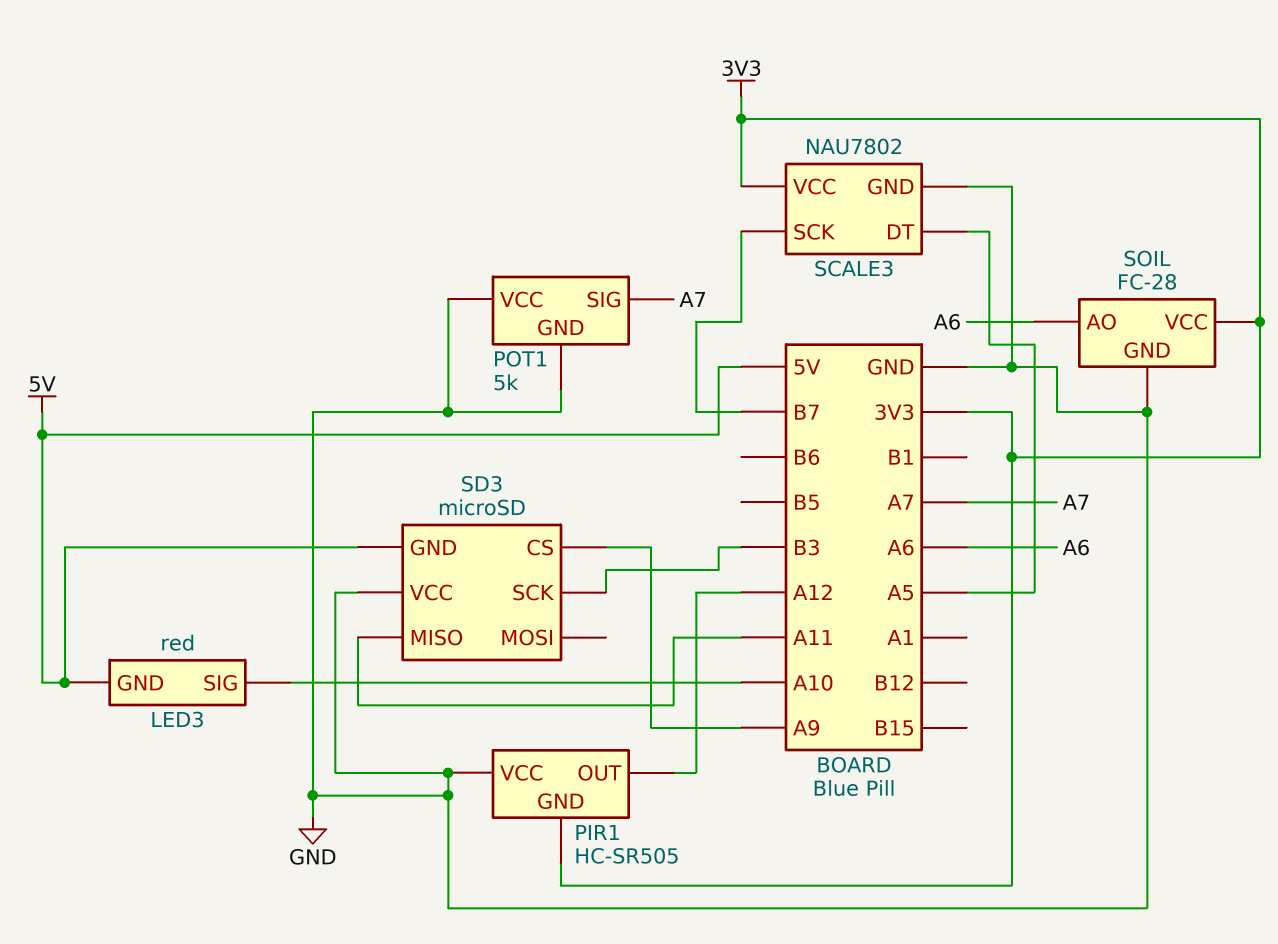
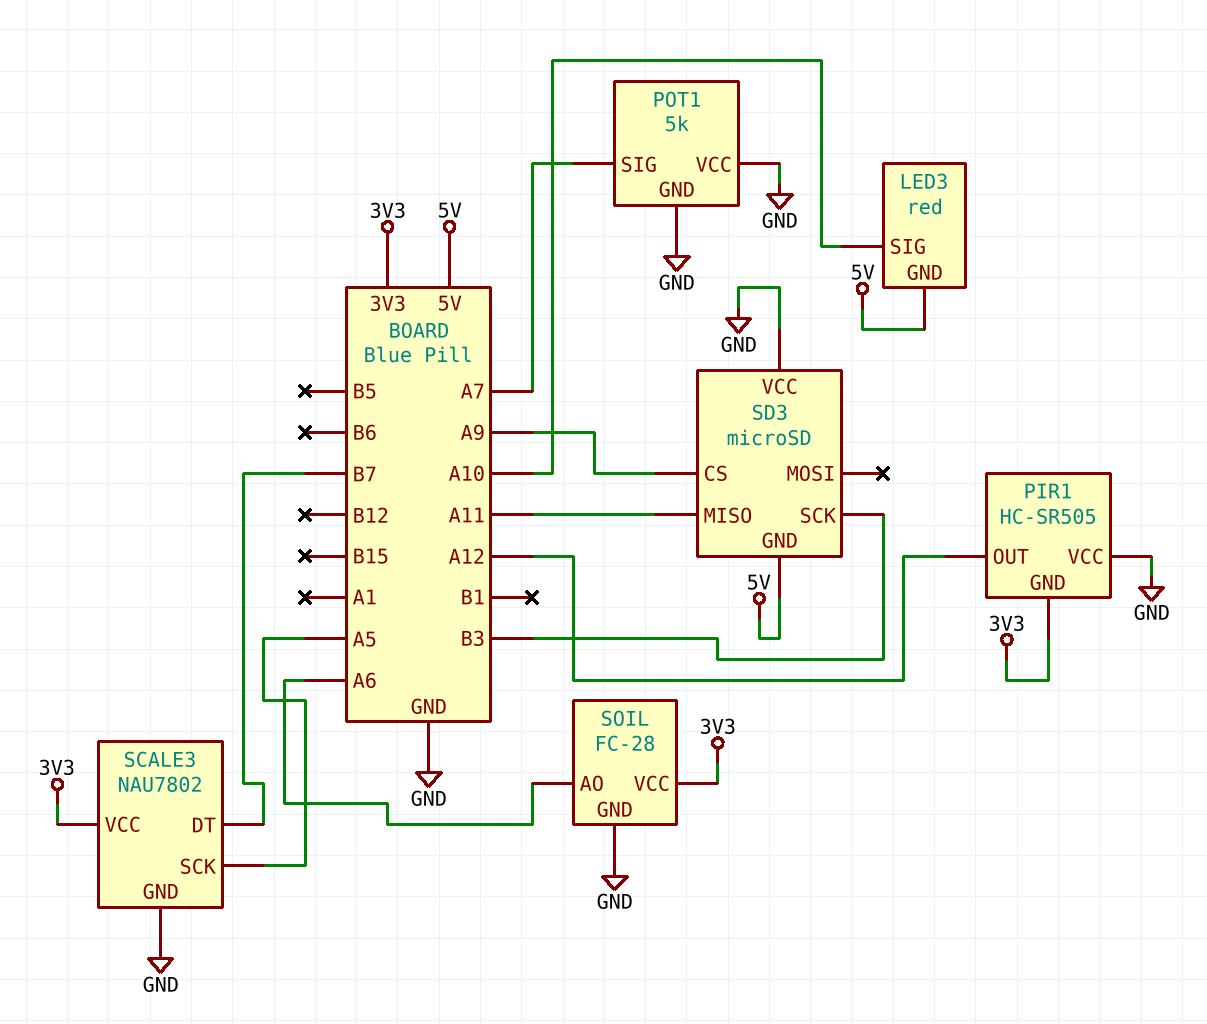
SCALE3 pin DT: A5 -> B7
SCALE3 pin SCK: B7 -> A5

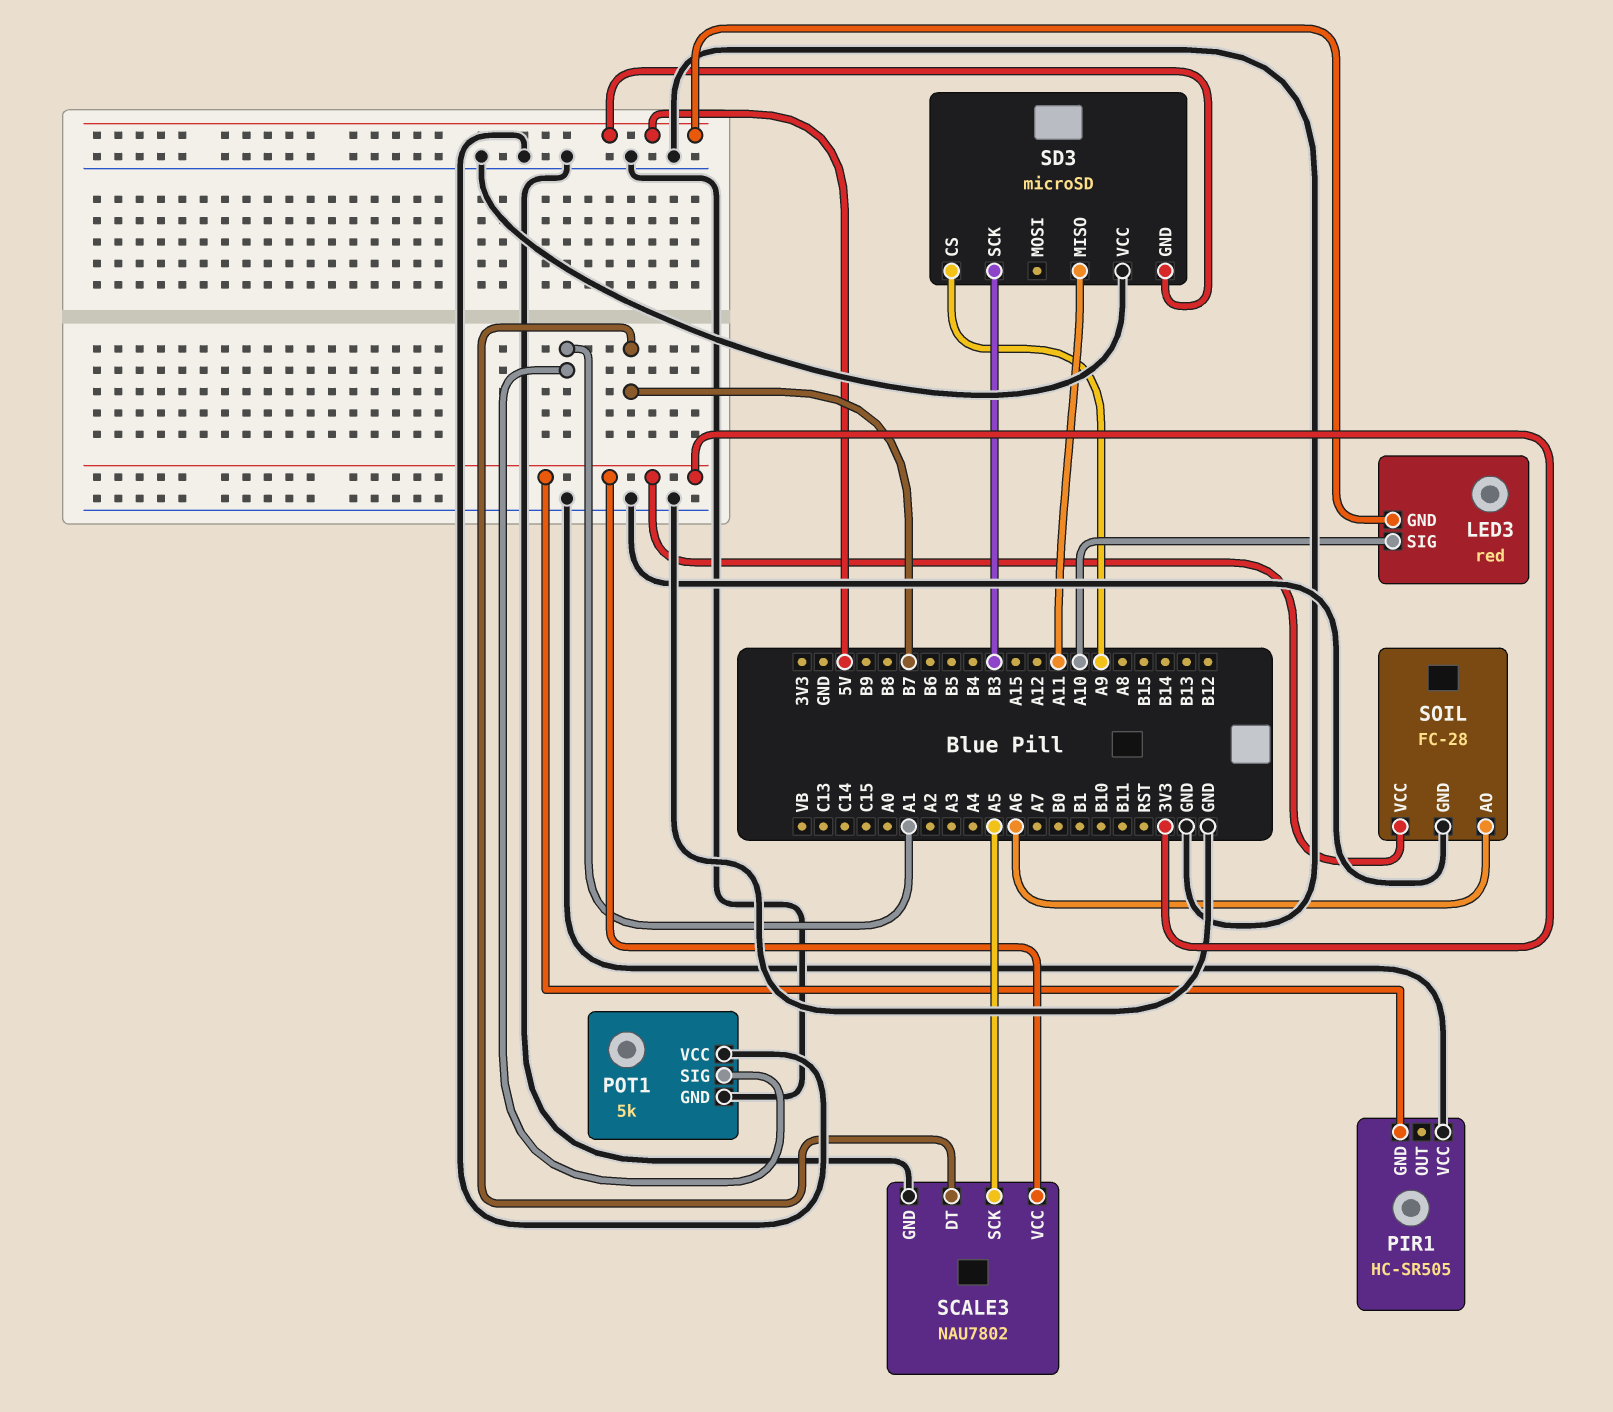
PIR1 pin OUT: A12 -> none
POT1 pin SIG: A7 -> A1

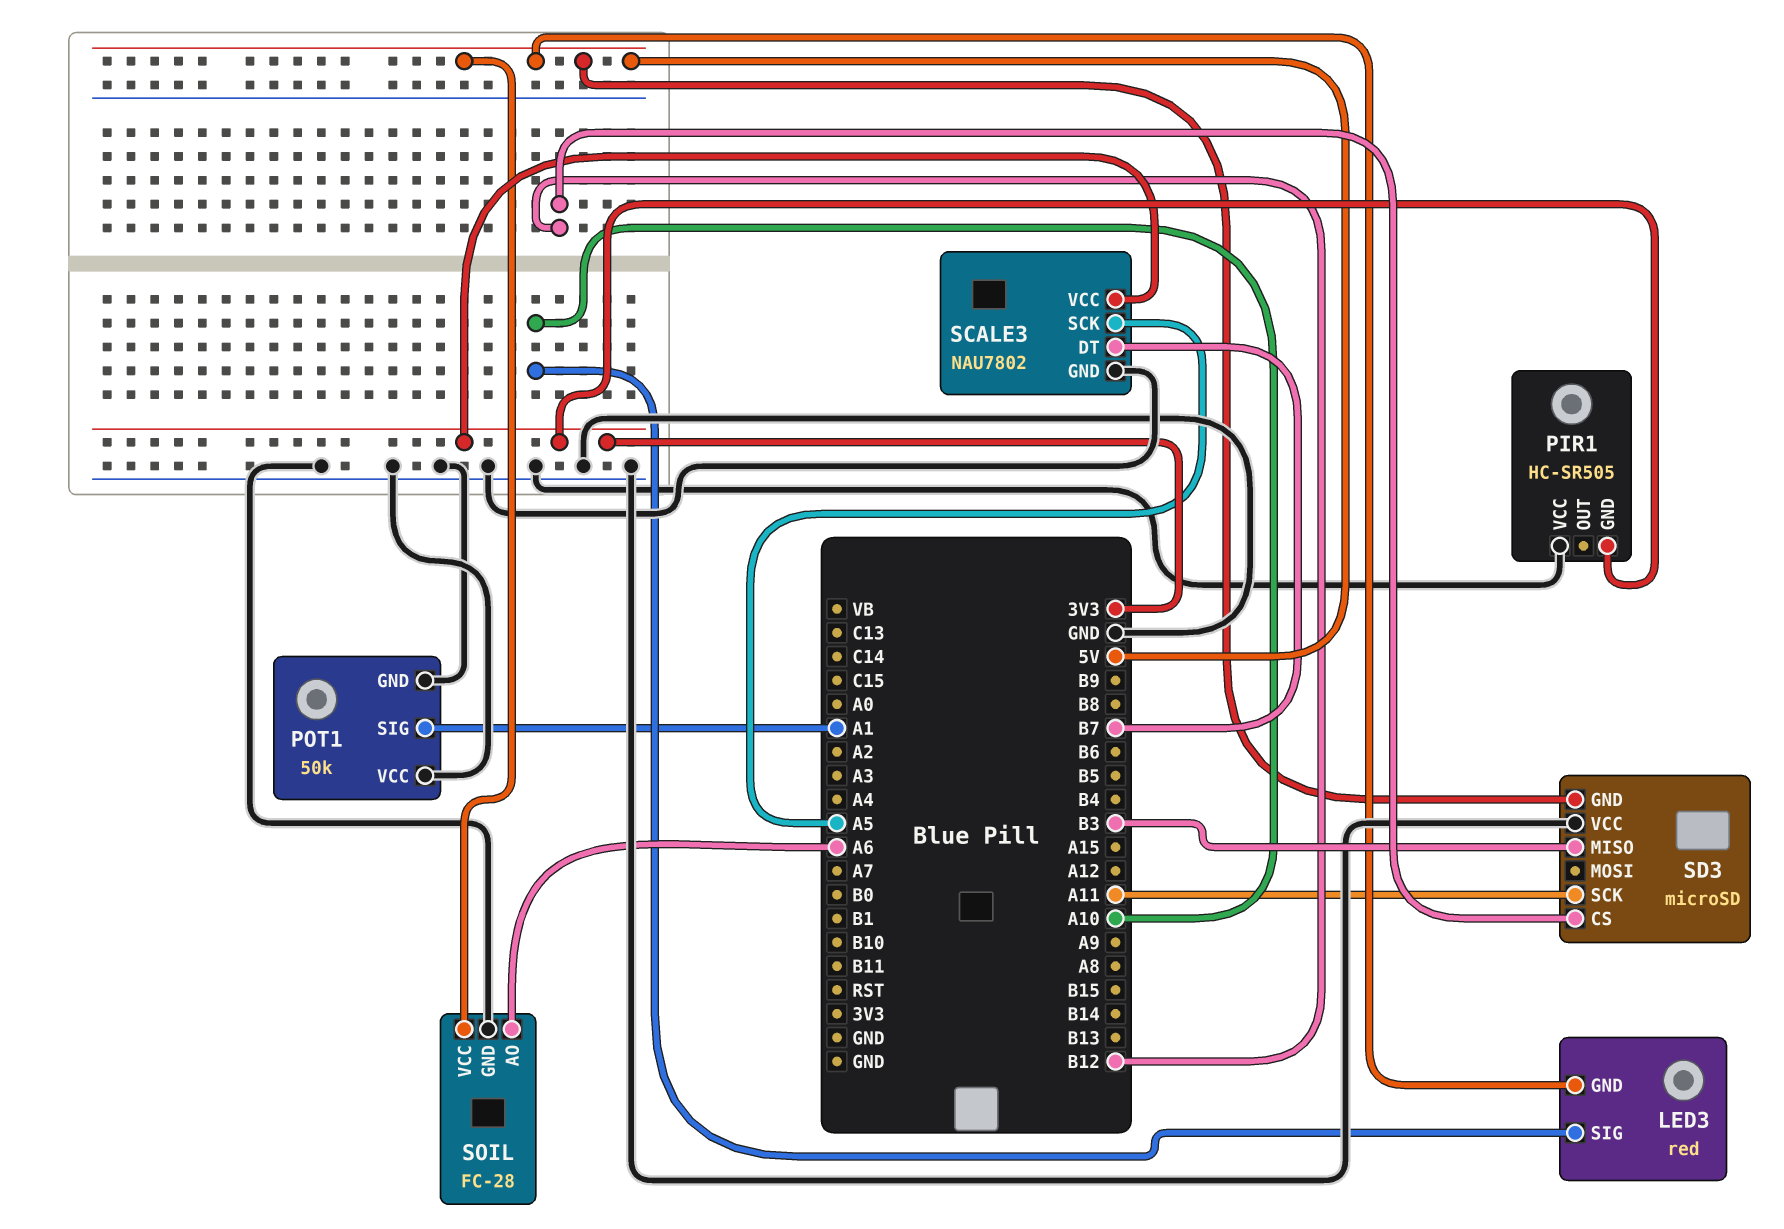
POT1: 5k -> 50k
SD3 pin CS: A9 -> B12
SD3 pin MISO: A11 -> B3
SD3 pin SCK: B3 -> A11
SOIL pin VCC: 3V3 -> 5V

